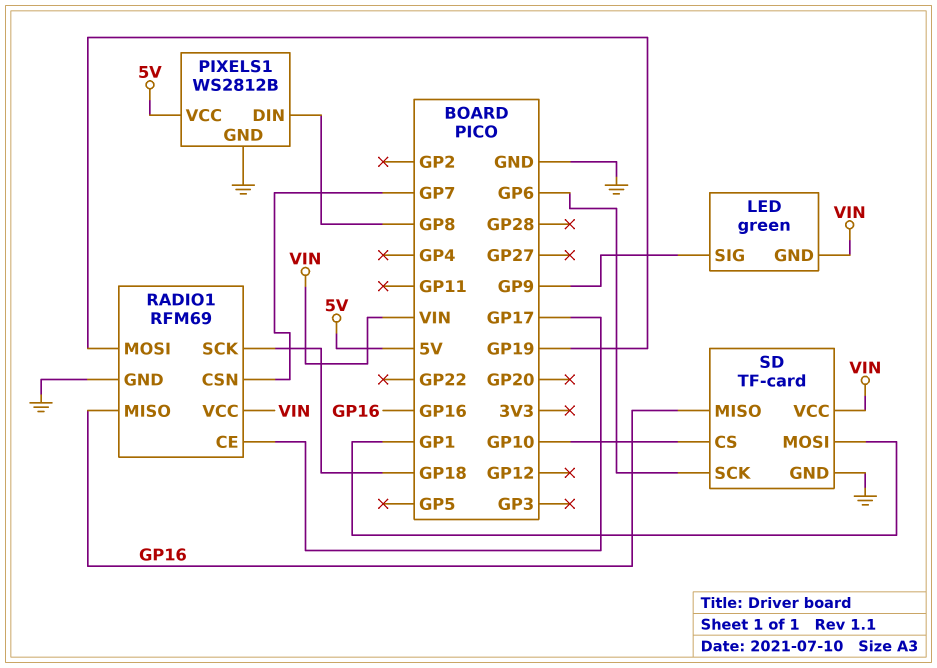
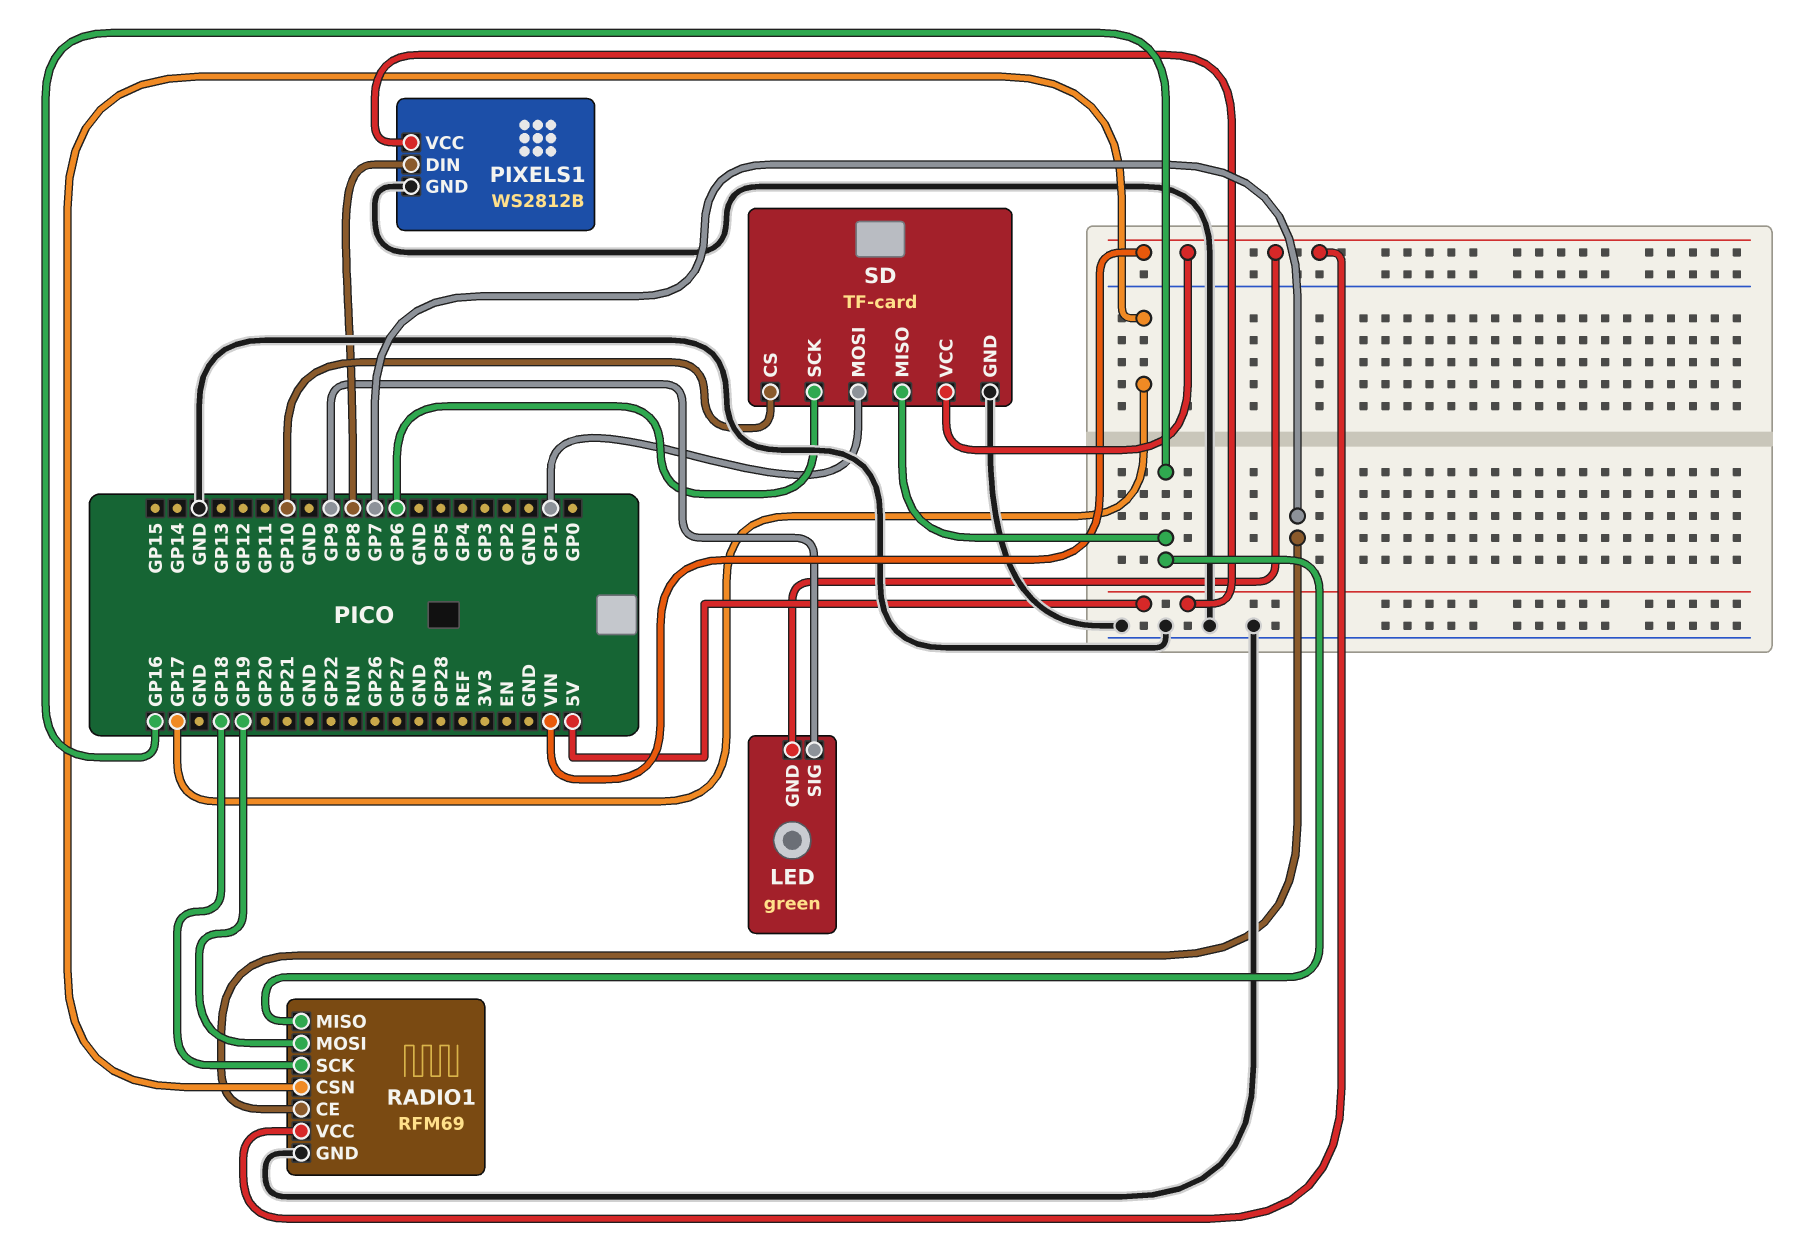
RADIO1 pin CE: GP17 -> GP7
RADIO1 pin CSN: GP7 -> GP17

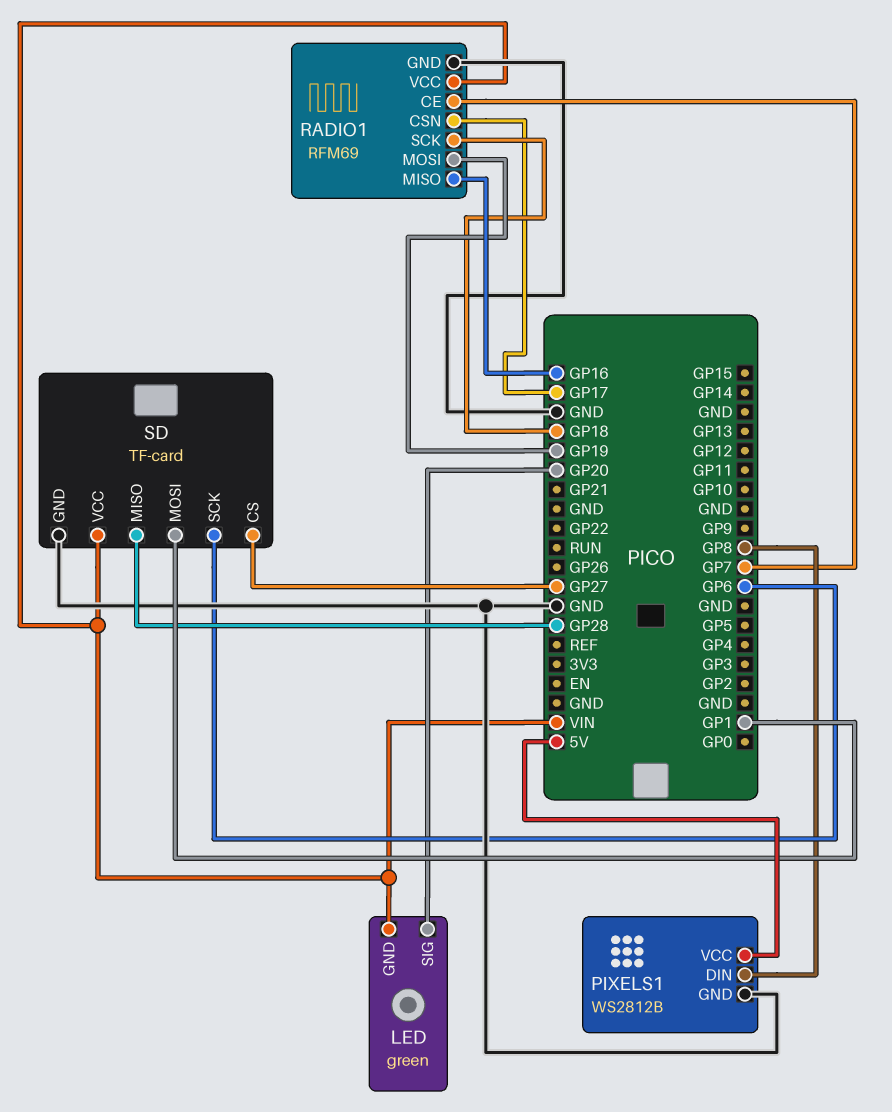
LED pin SIG: GP9 -> GP20
SD pin CS: GP10 -> GP27
SD pin MISO: GP16 -> GP28

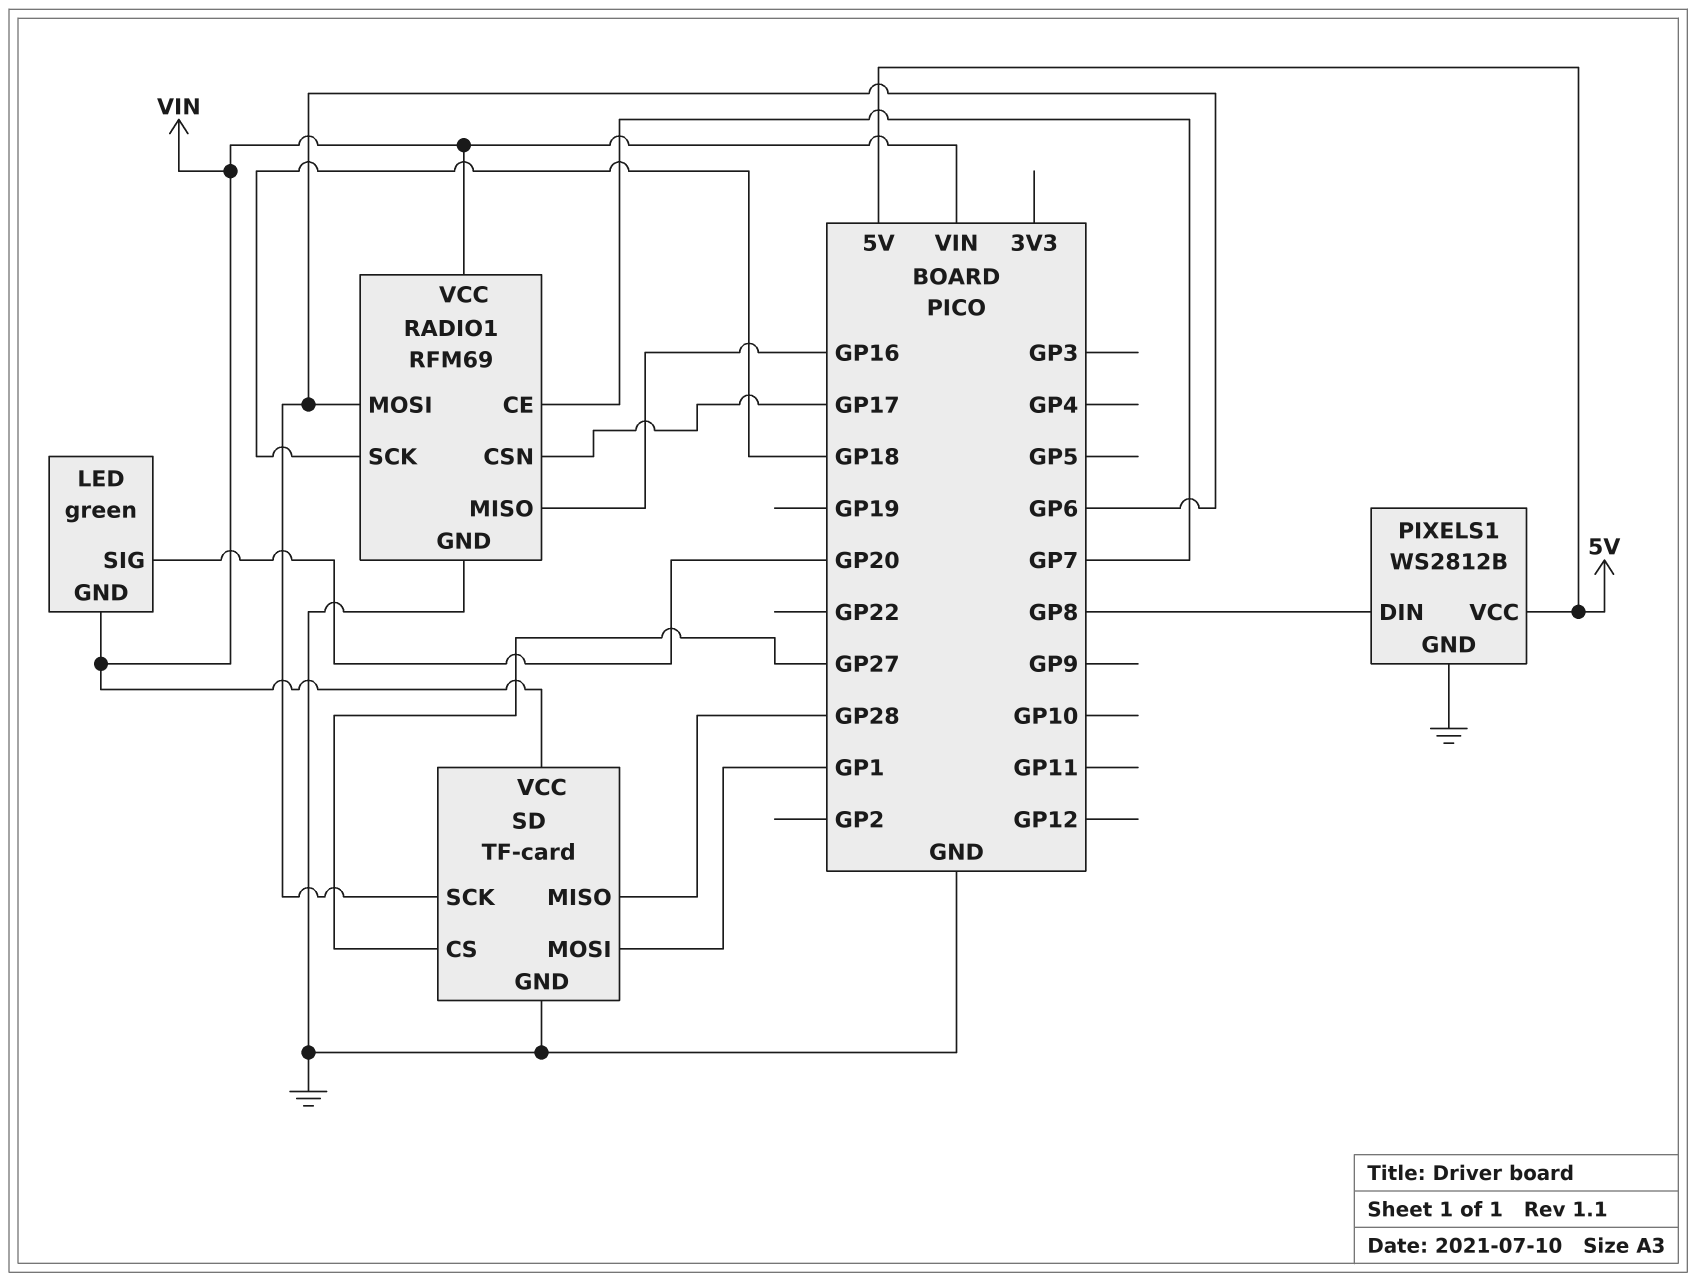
RADIO1 pin MOSI: GP19 -> GP6

